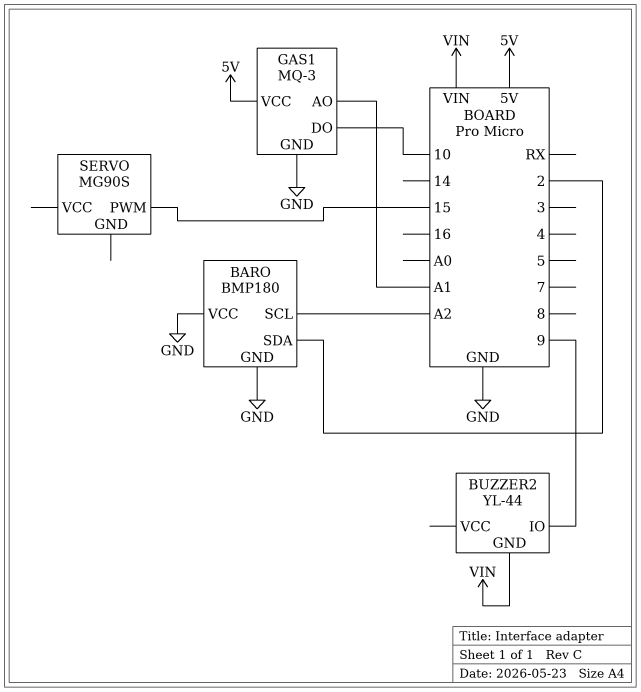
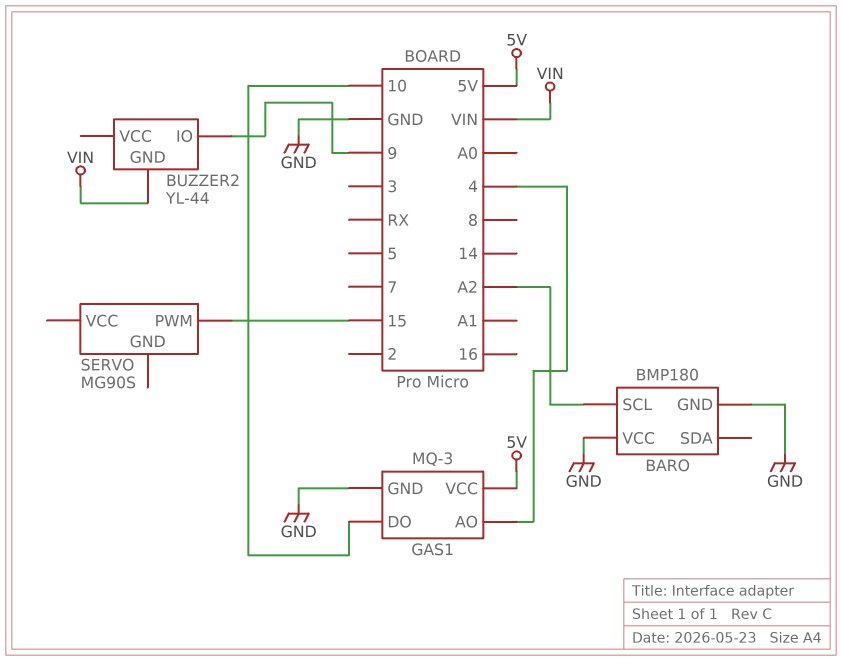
BARO pin SDA: 2 -> none
GAS1 pin AO: A1 -> 4

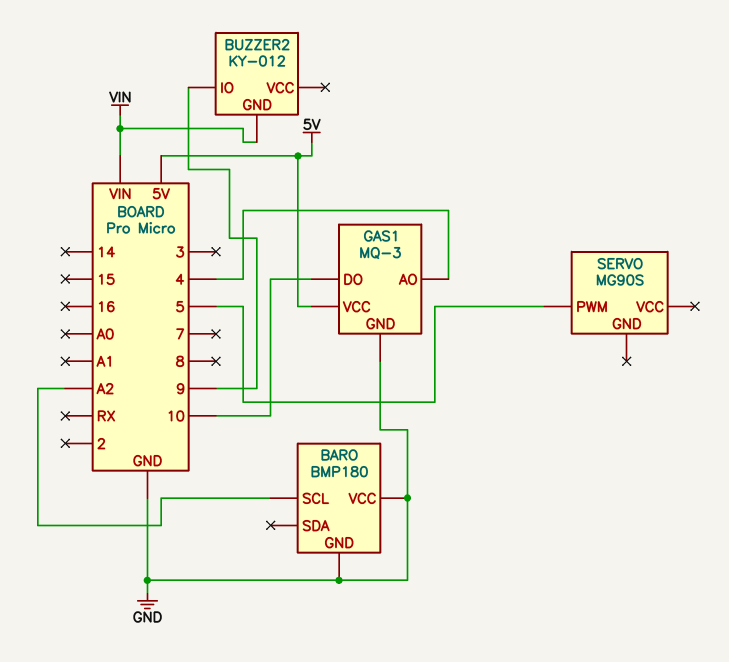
BUZZER2: YL-44 -> KY-012
SERVO pin PWM: 15 -> 5

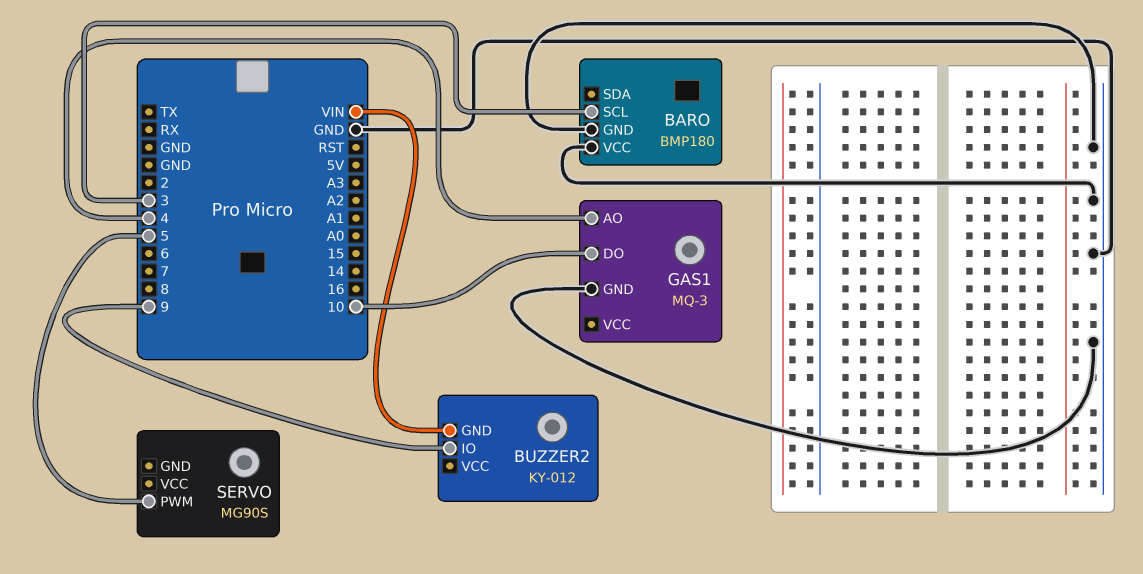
BARO pin SCL: A2 -> 3
GAS1 pin VCC: 5V -> none

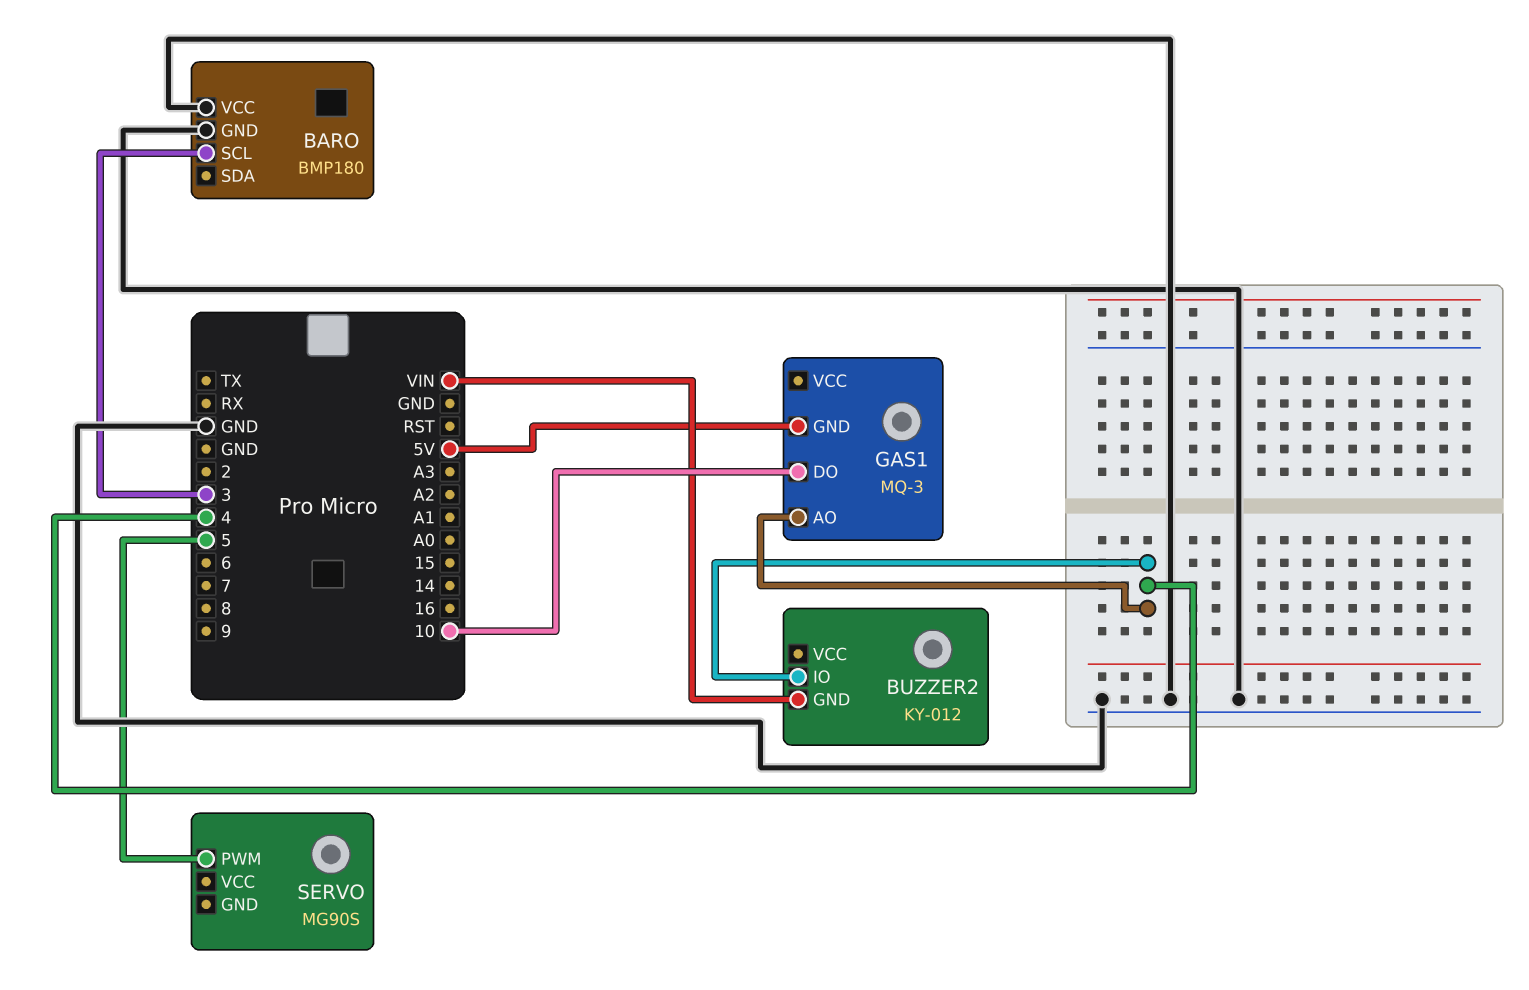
BUZZER2 pin IO: 9 -> 4
GAS1 pin GND: GND -> 5V

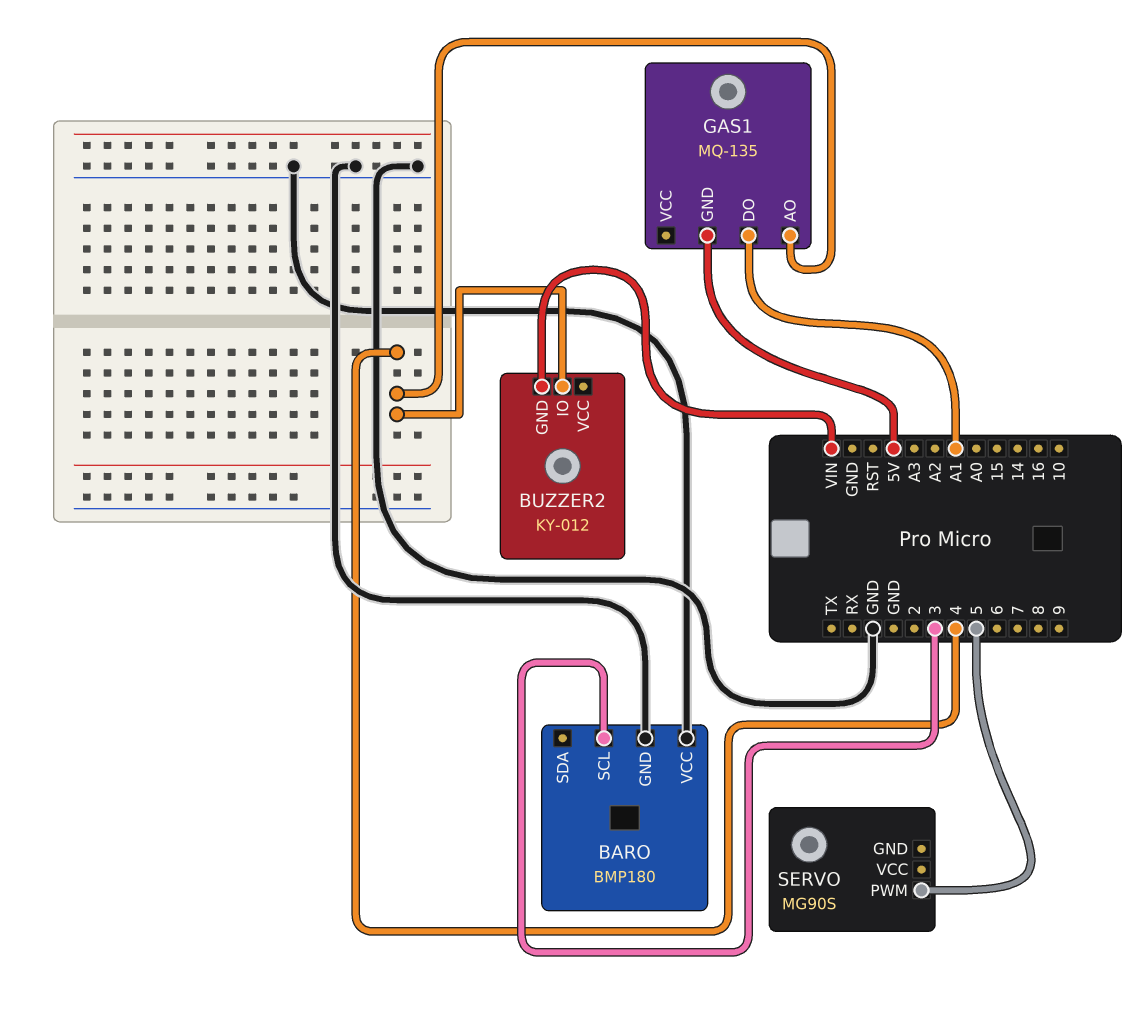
GAS1: MQ-3 -> MQ-135
GAS1 pin DO: 10 -> A1

